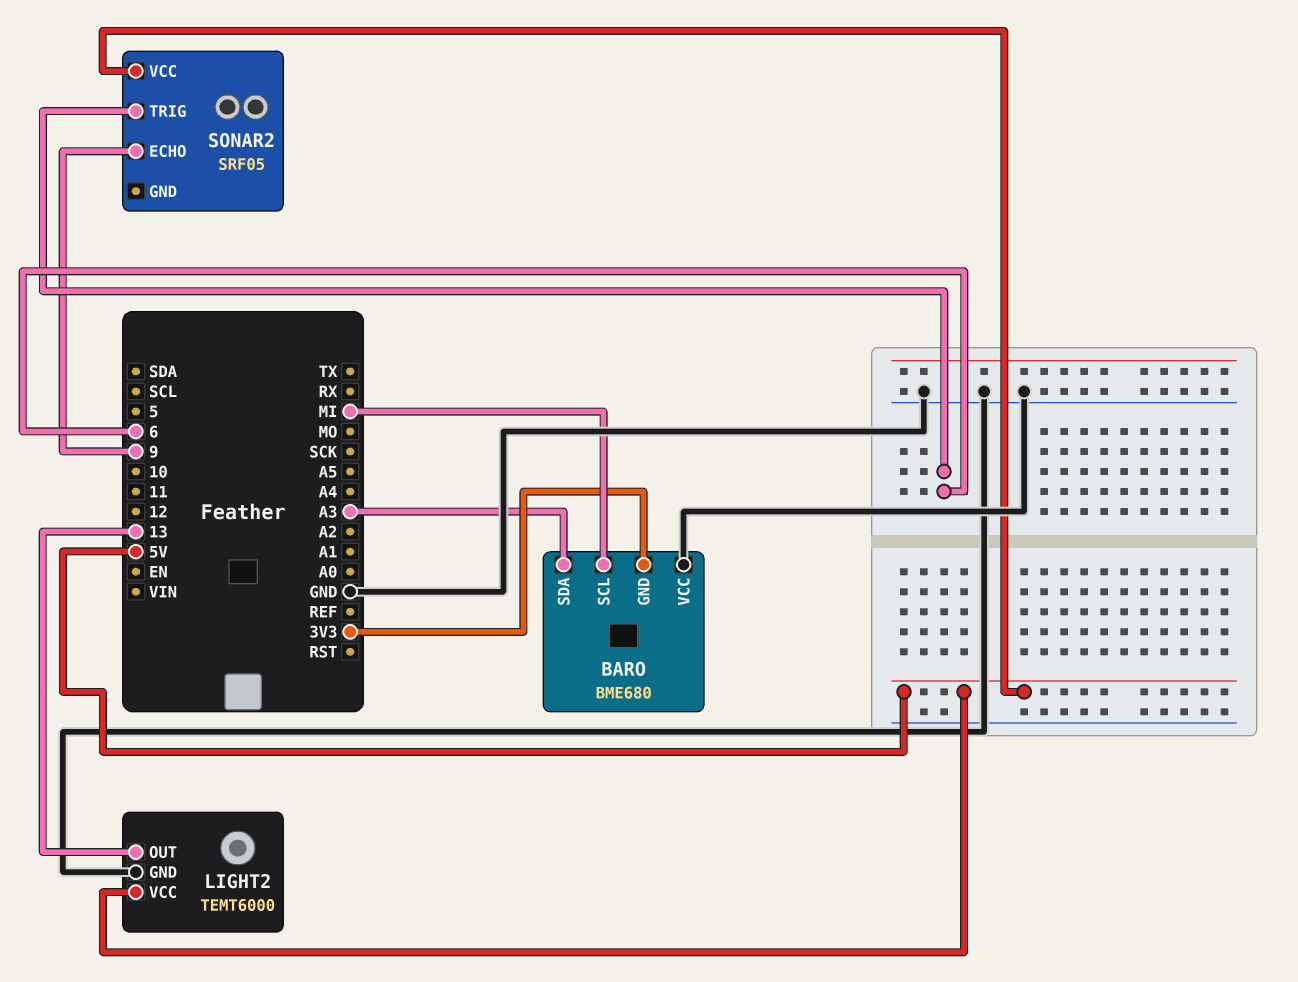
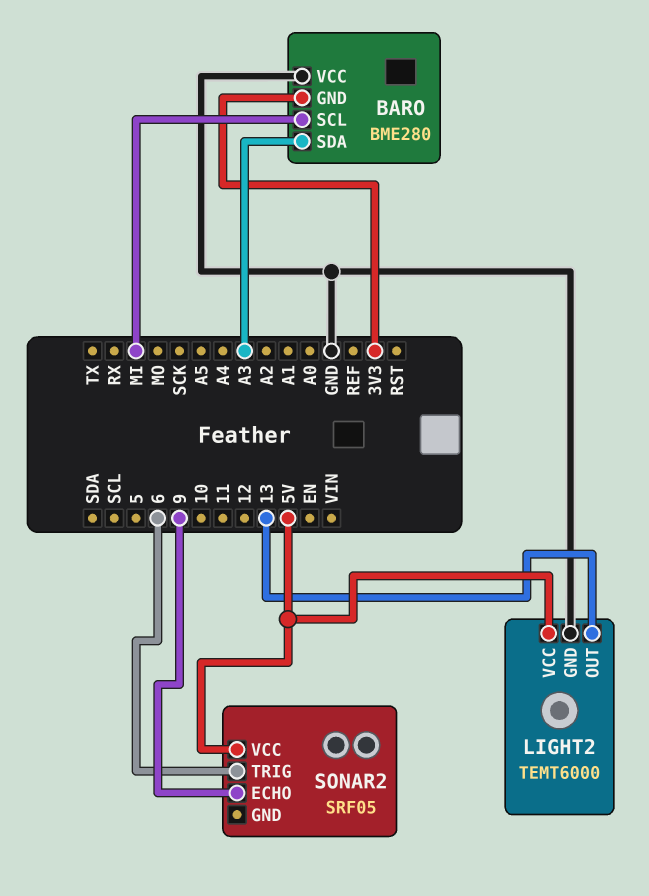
BARO: BME680 -> BME280

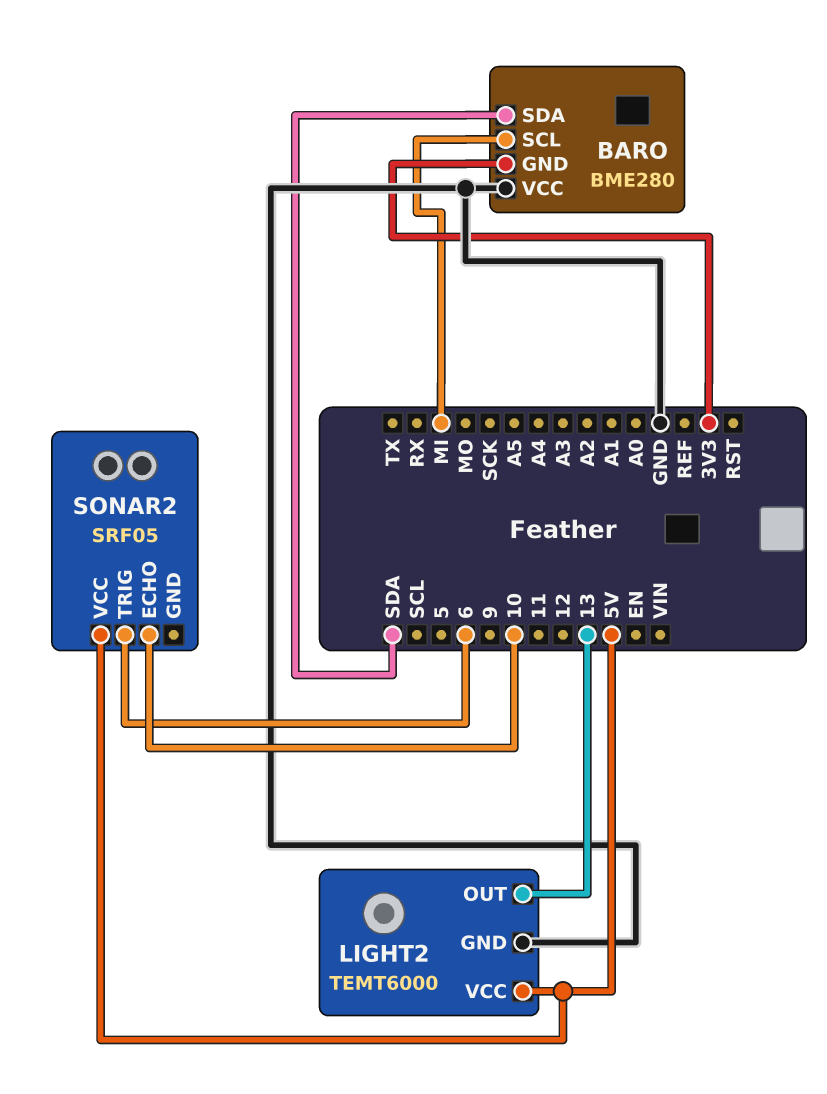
BARO pin SDA: A3 -> SDA
SONAR2 pin ECHO: 9 -> 10

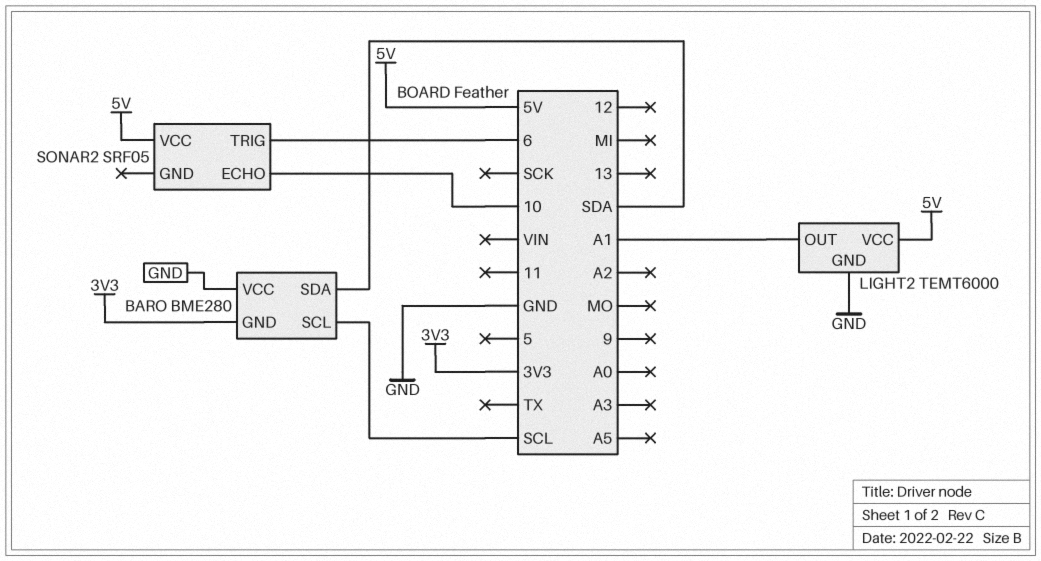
BARO pin SCL: MI -> SCL
LIGHT2 pin OUT: 13 -> A1

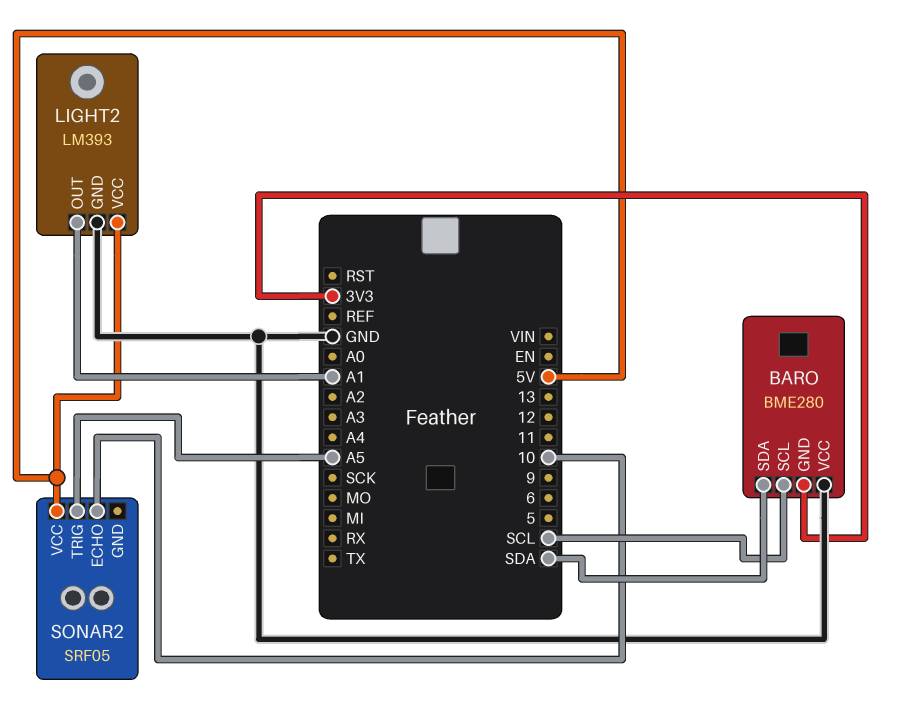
LIGHT2: TEMT6000 -> LM393
SONAR2 pin TRIG: 6 -> A5

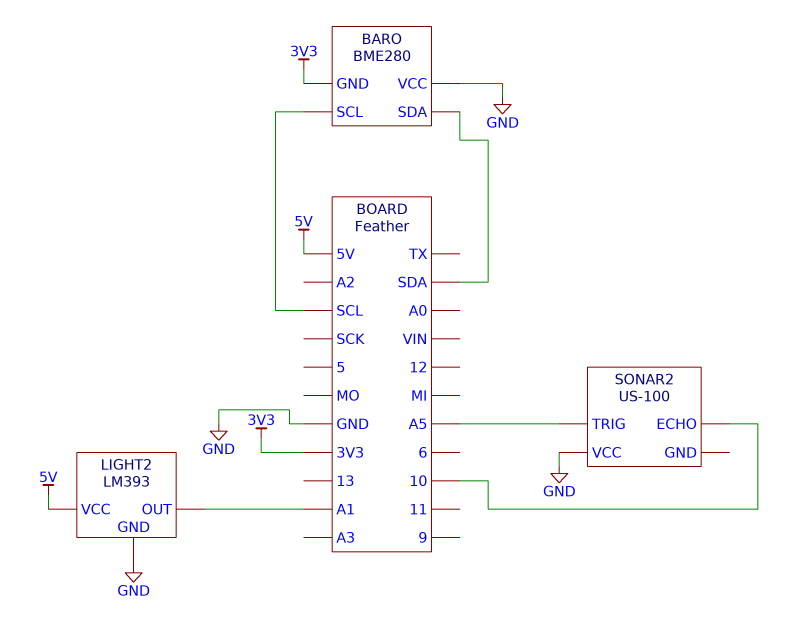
SONAR2: SRF05 -> US-100
SONAR2 pin VCC: 5V -> GND

